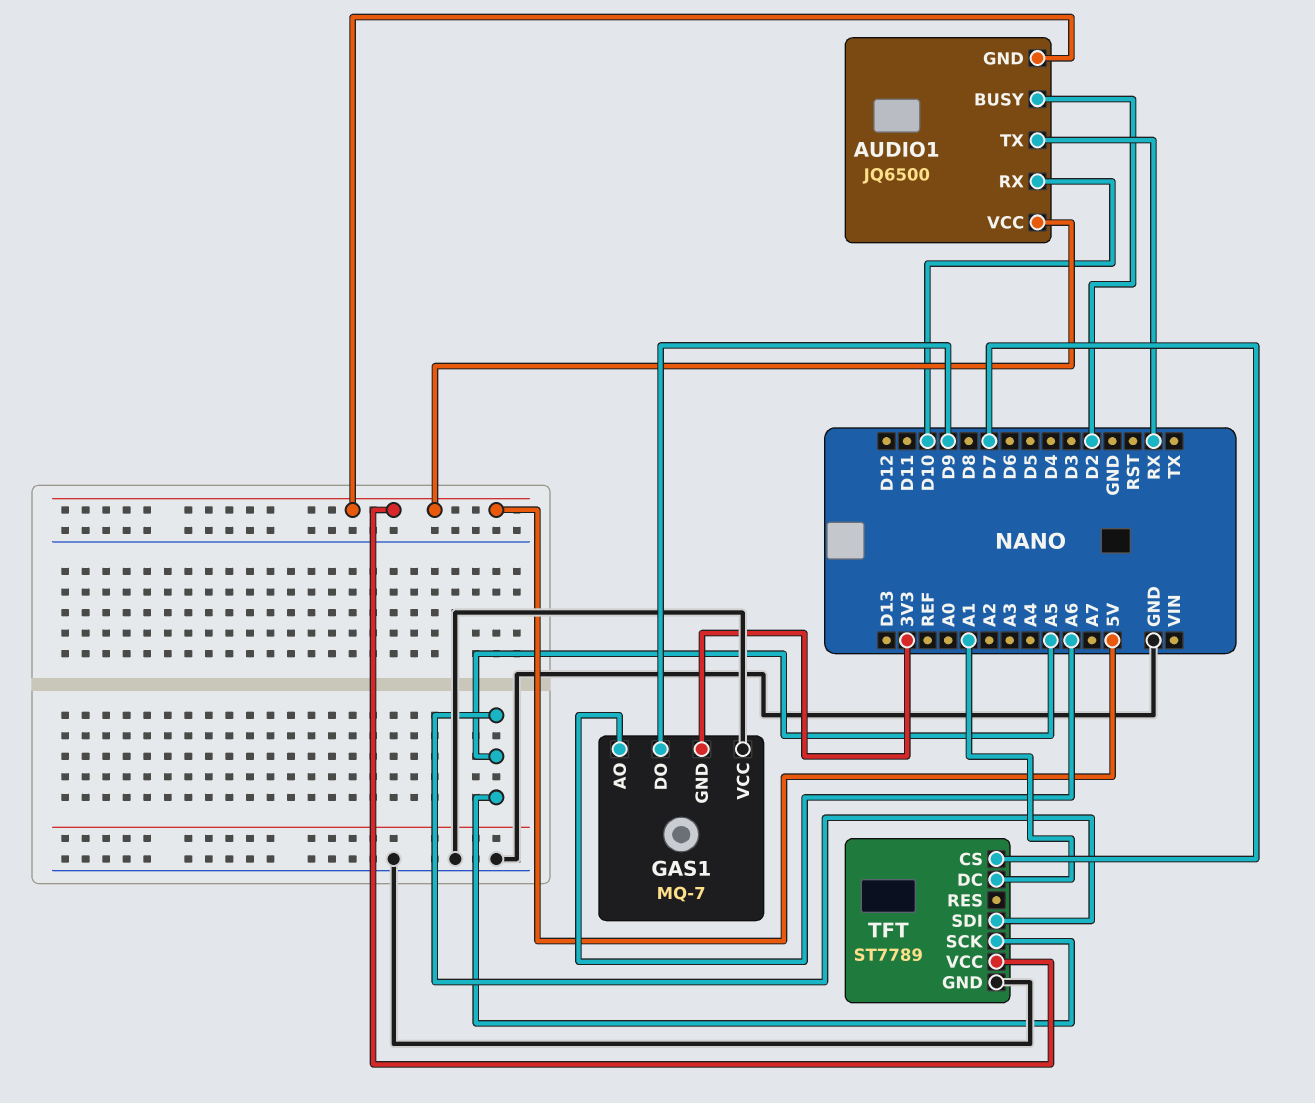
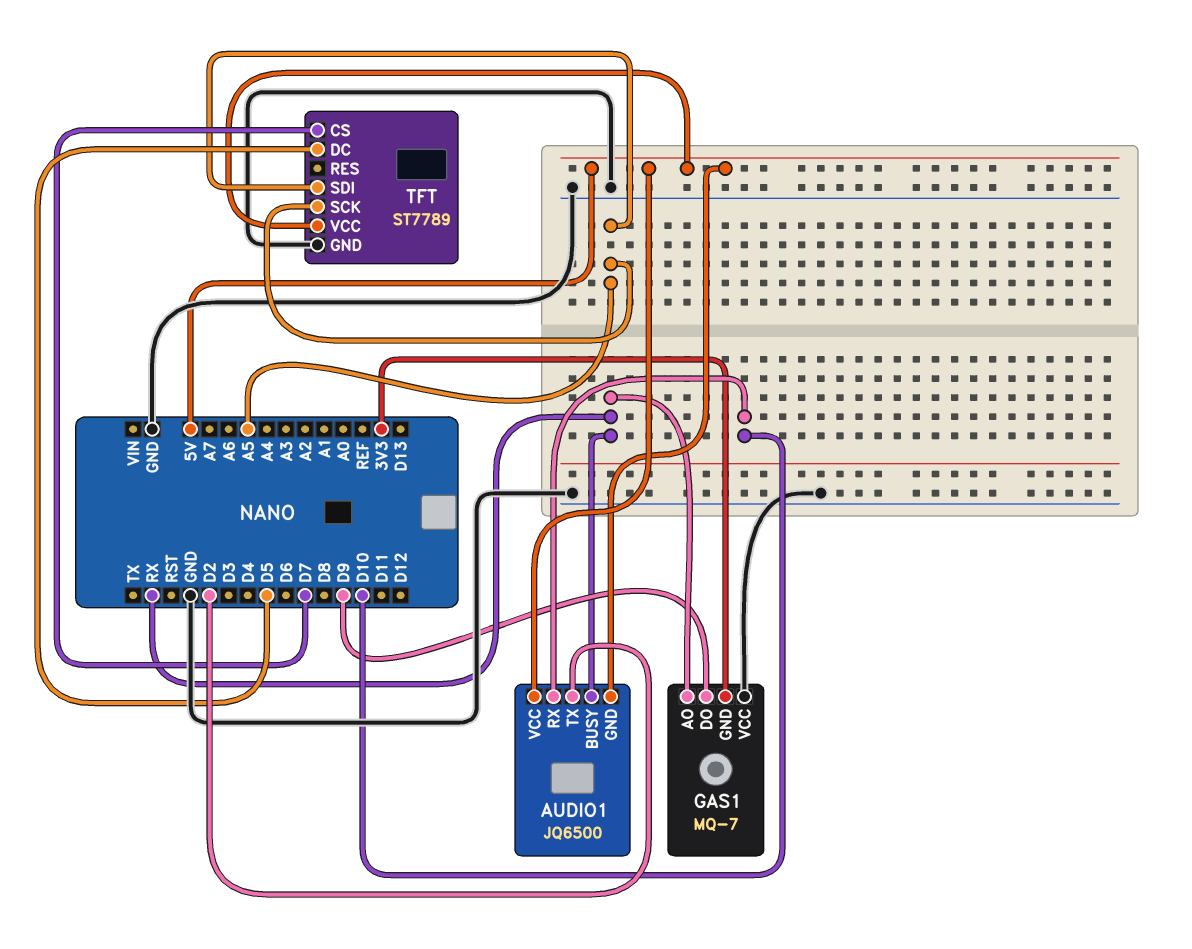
AUDIO1 pin BUSY: D2 -> RX
AUDIO1 pin TX: RX -> D2
GAS1 pin AO: A6 -> RX
TFT pin DC: A1 -> D5

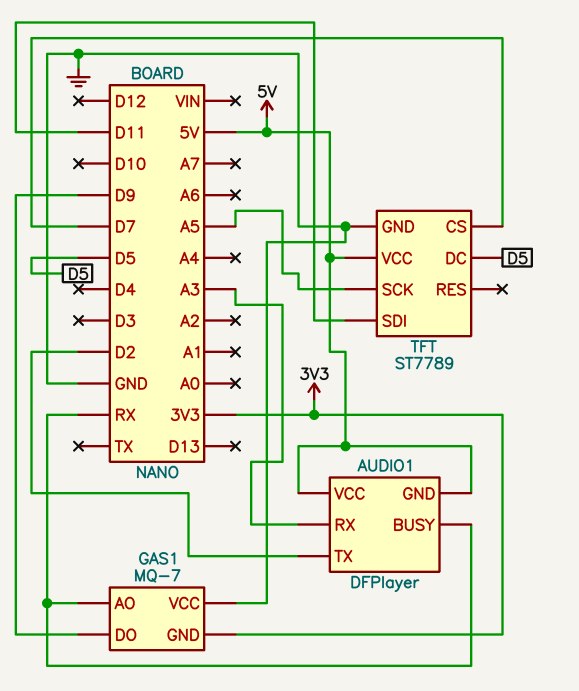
AUDIO1: JQ6500 -> DFPlayer
AUDIO1 pin RX: D10 -> A3
TFT pin SDI: A5 -> D11

